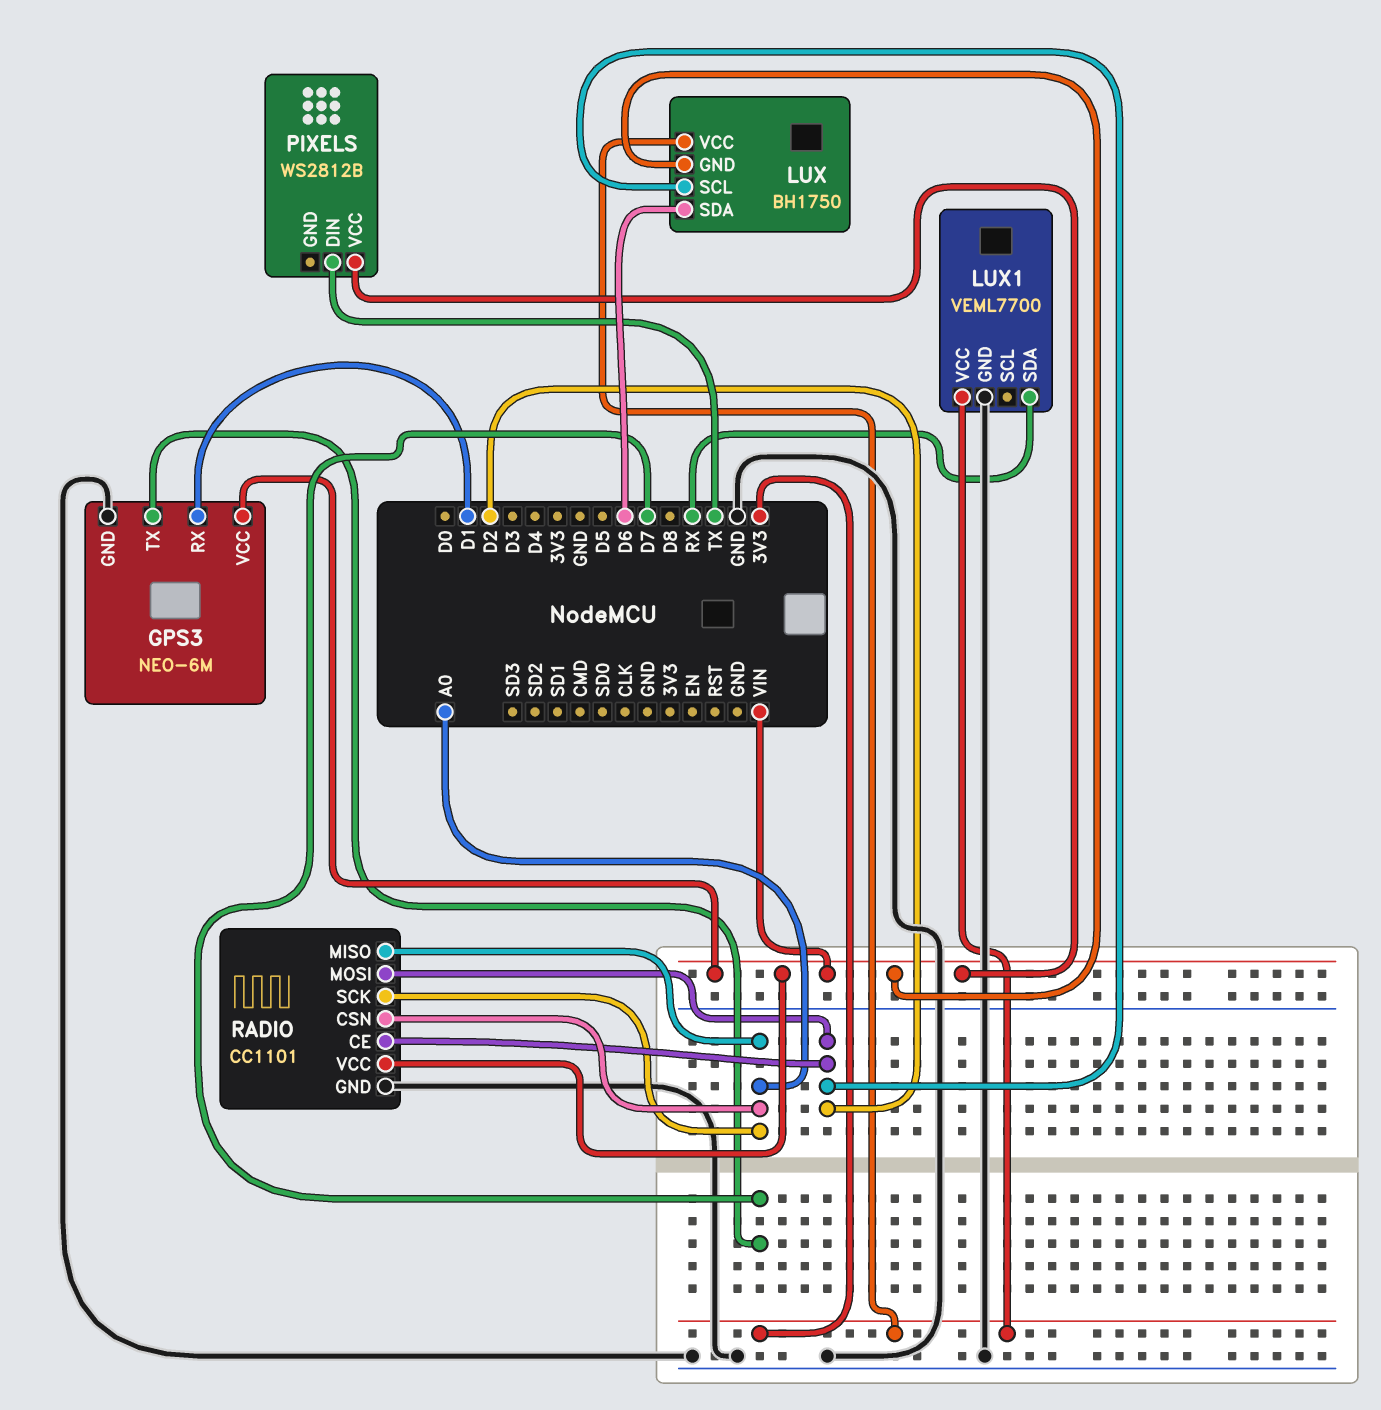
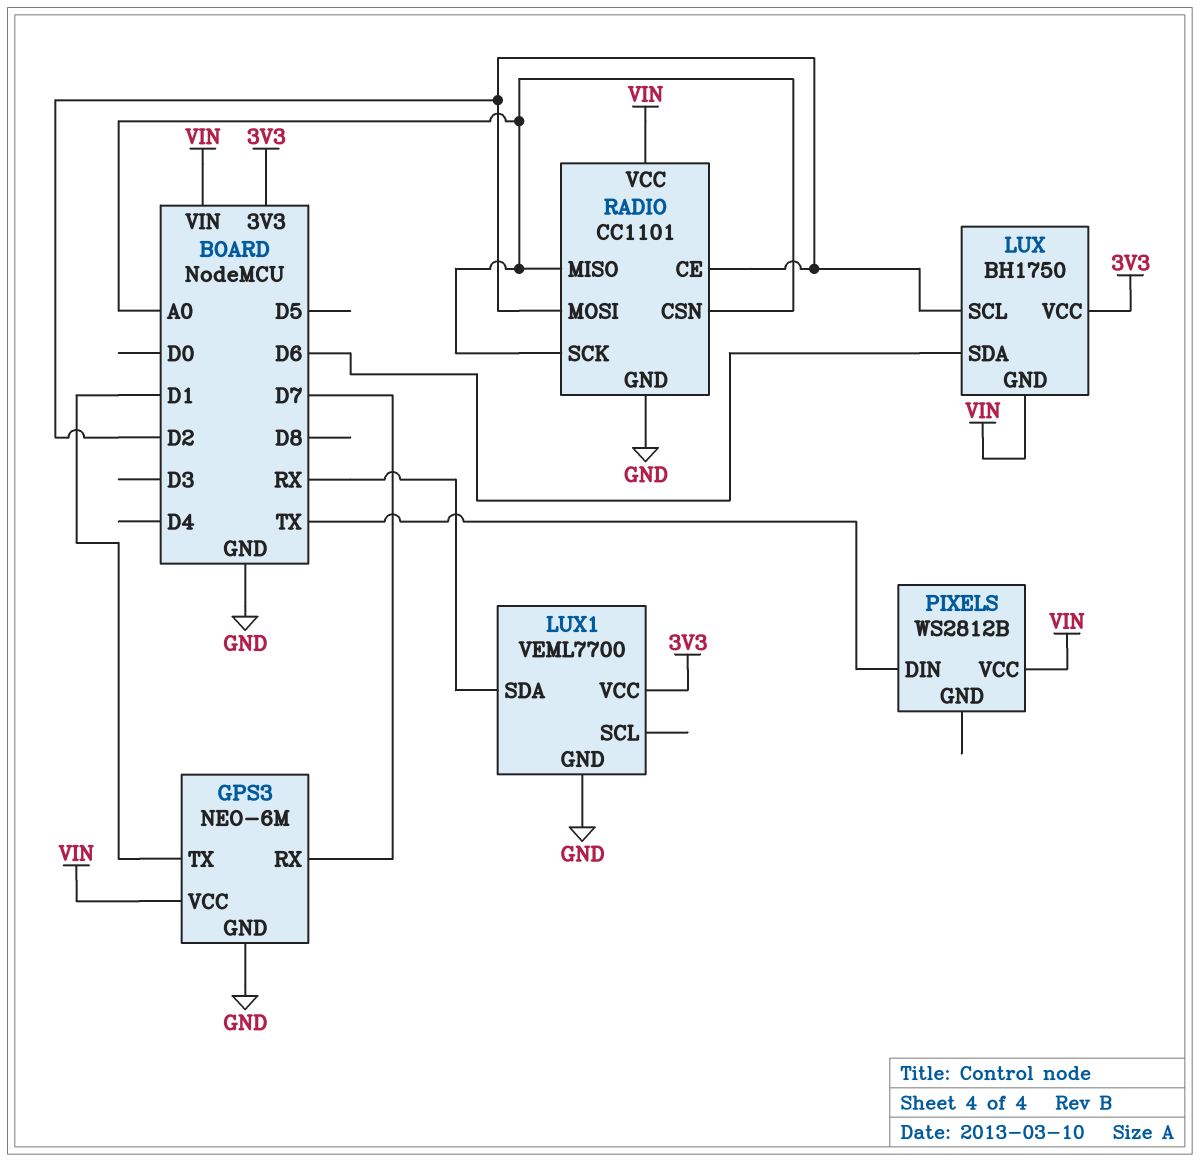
GPS3 pin RX: D1 -> D7
GPS3 pin TX: D7 -> D1

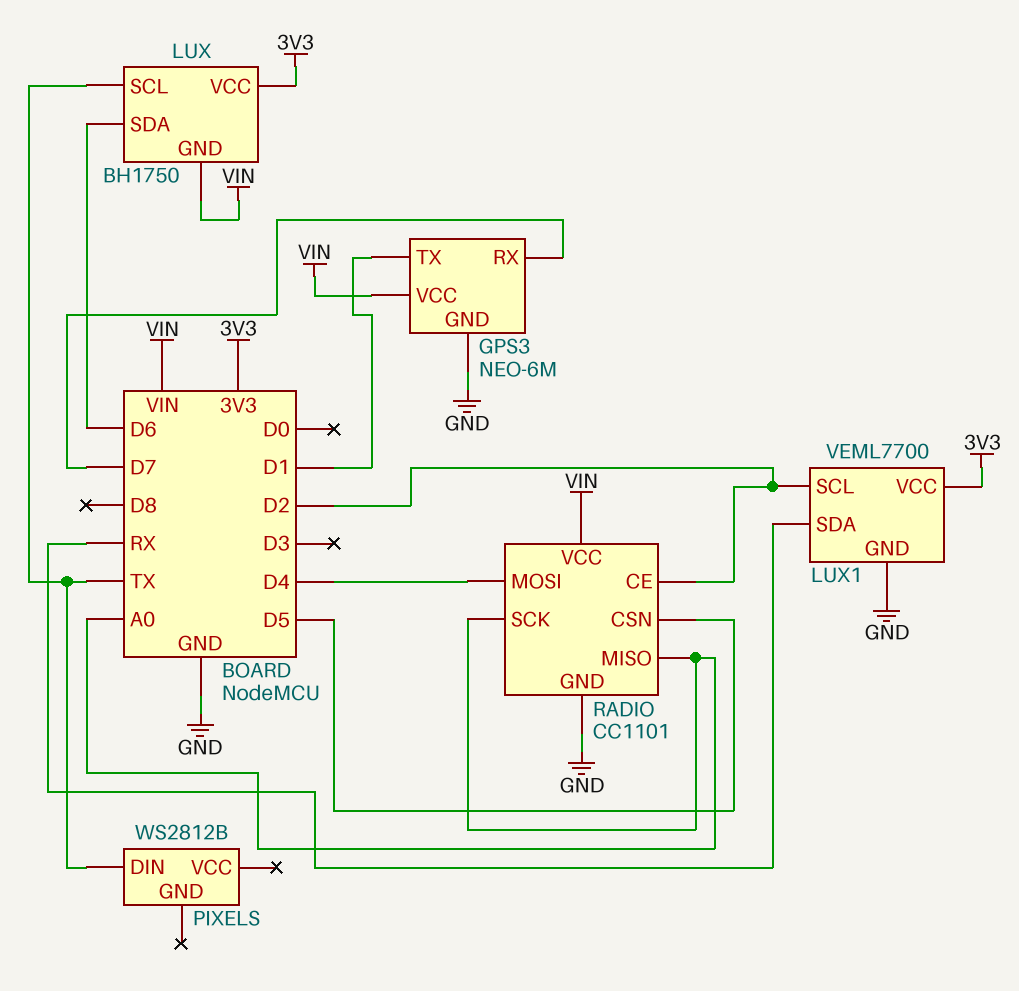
LUX pin SCL: D2 -> TX
LUX1 pin SCL: none -> D2
PIXELS pin VCC: VIN -> none
RADIO pin CSN: A0 -> D5
RADIO pin MOSI: D2 -> D4

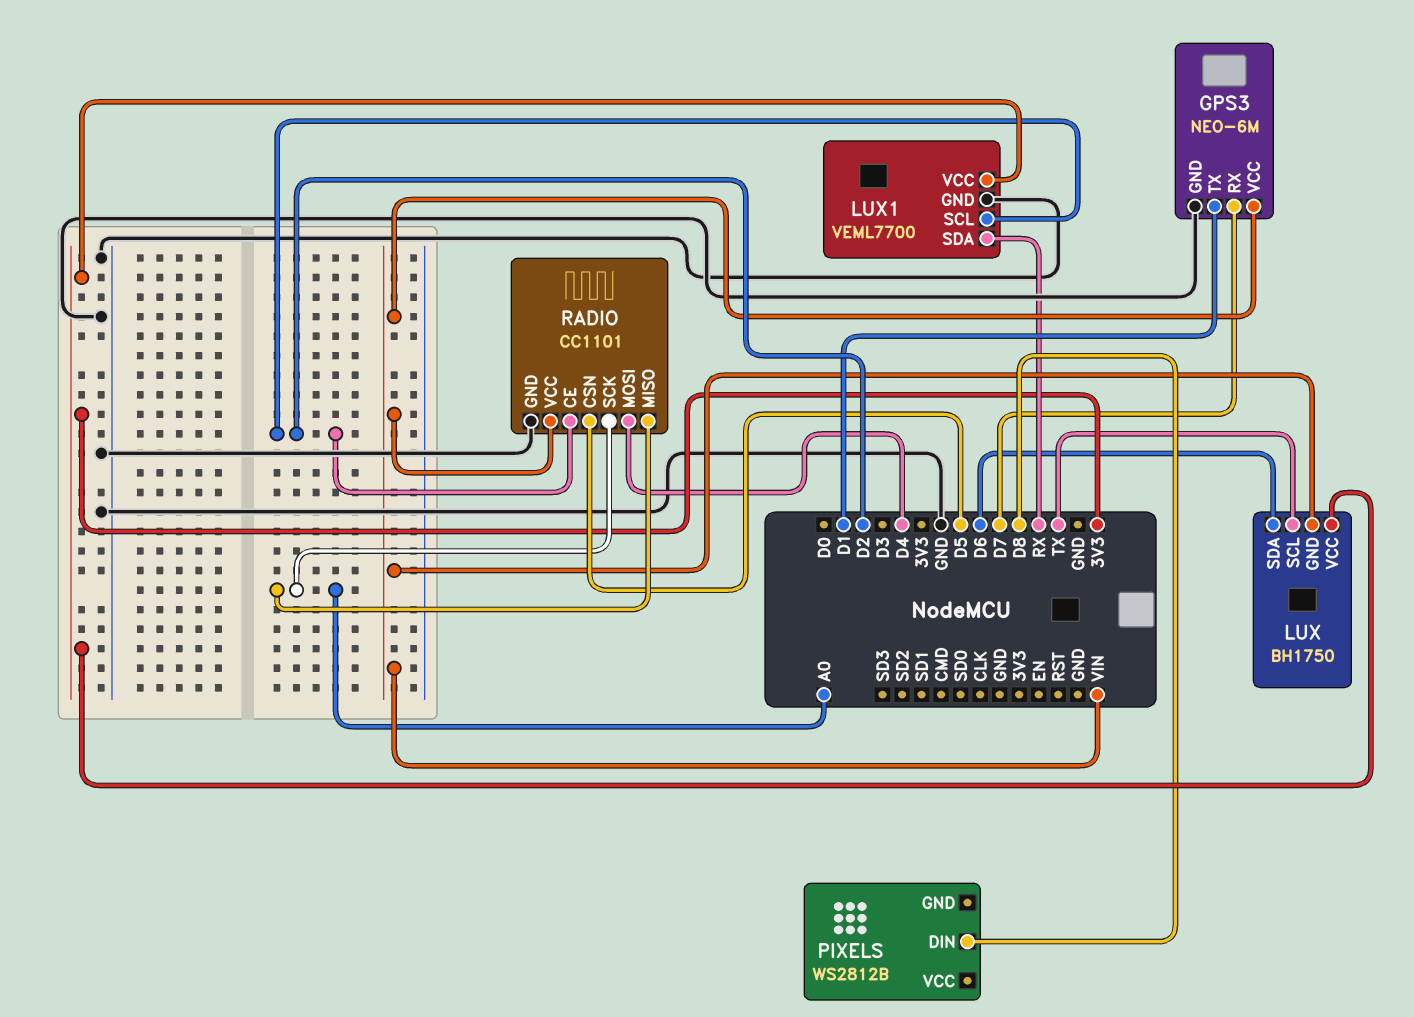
PIXELS pin DIN: TX -> D8

